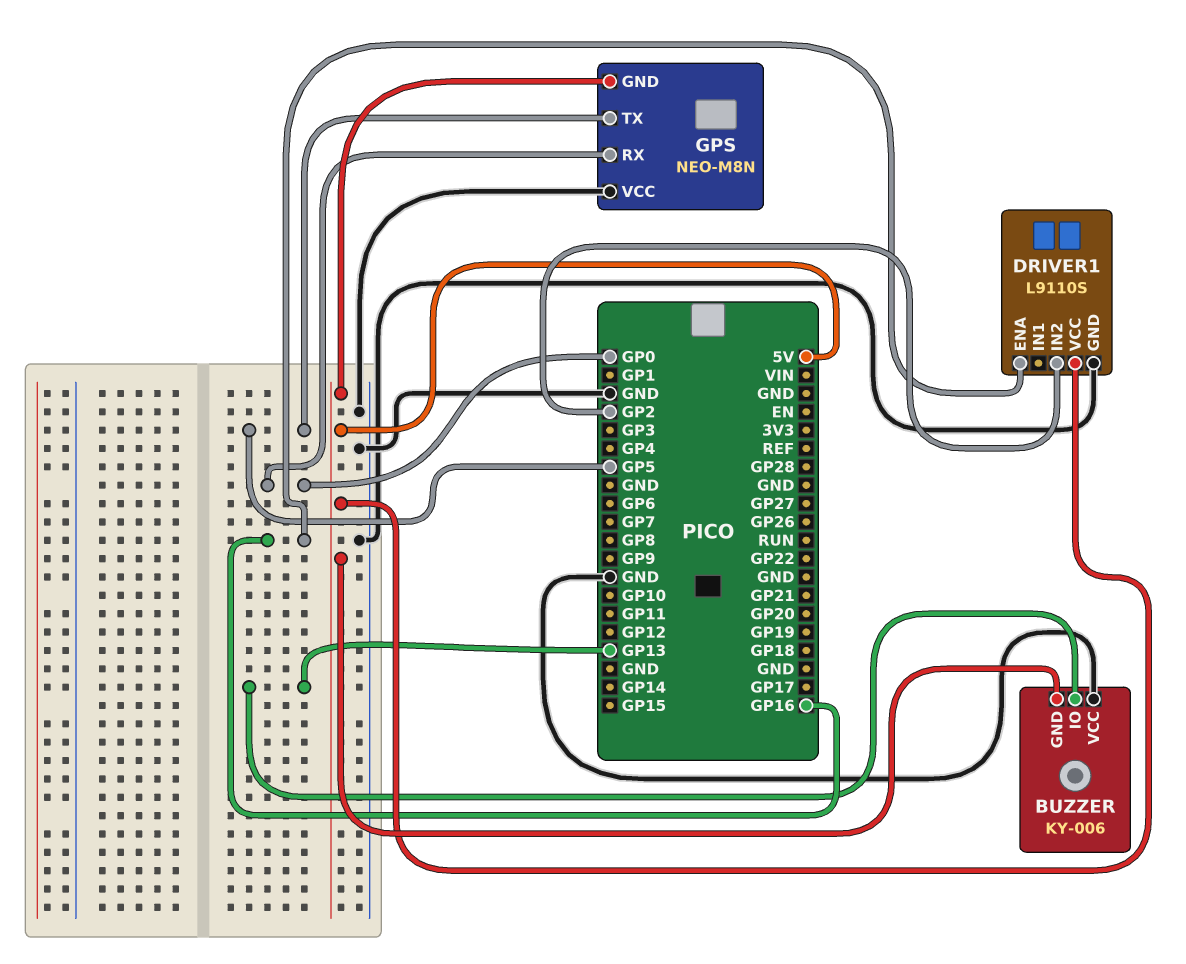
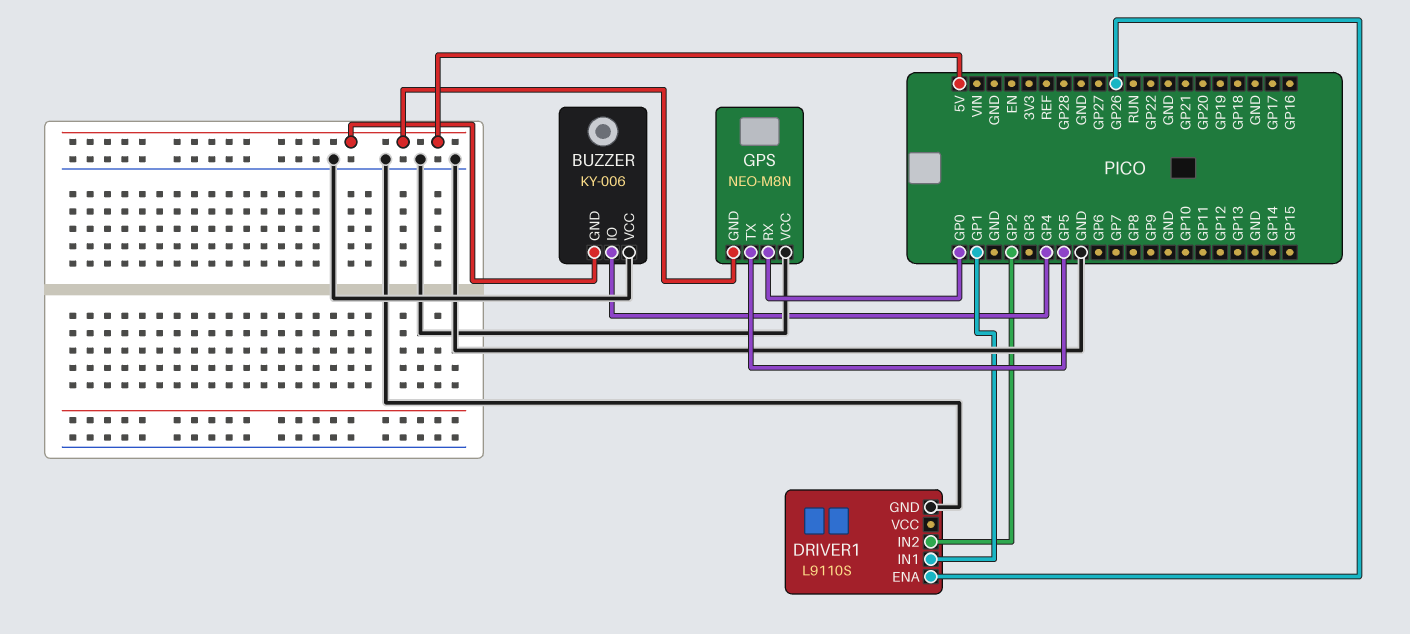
BUZZER pin IO: GP13 -> GP4
DRIVER1 pin ENA: GP16 -> GP26
DRIVER1 pin IN1: none -> GP1
DRIVER1 pin VCC: 5V -> none

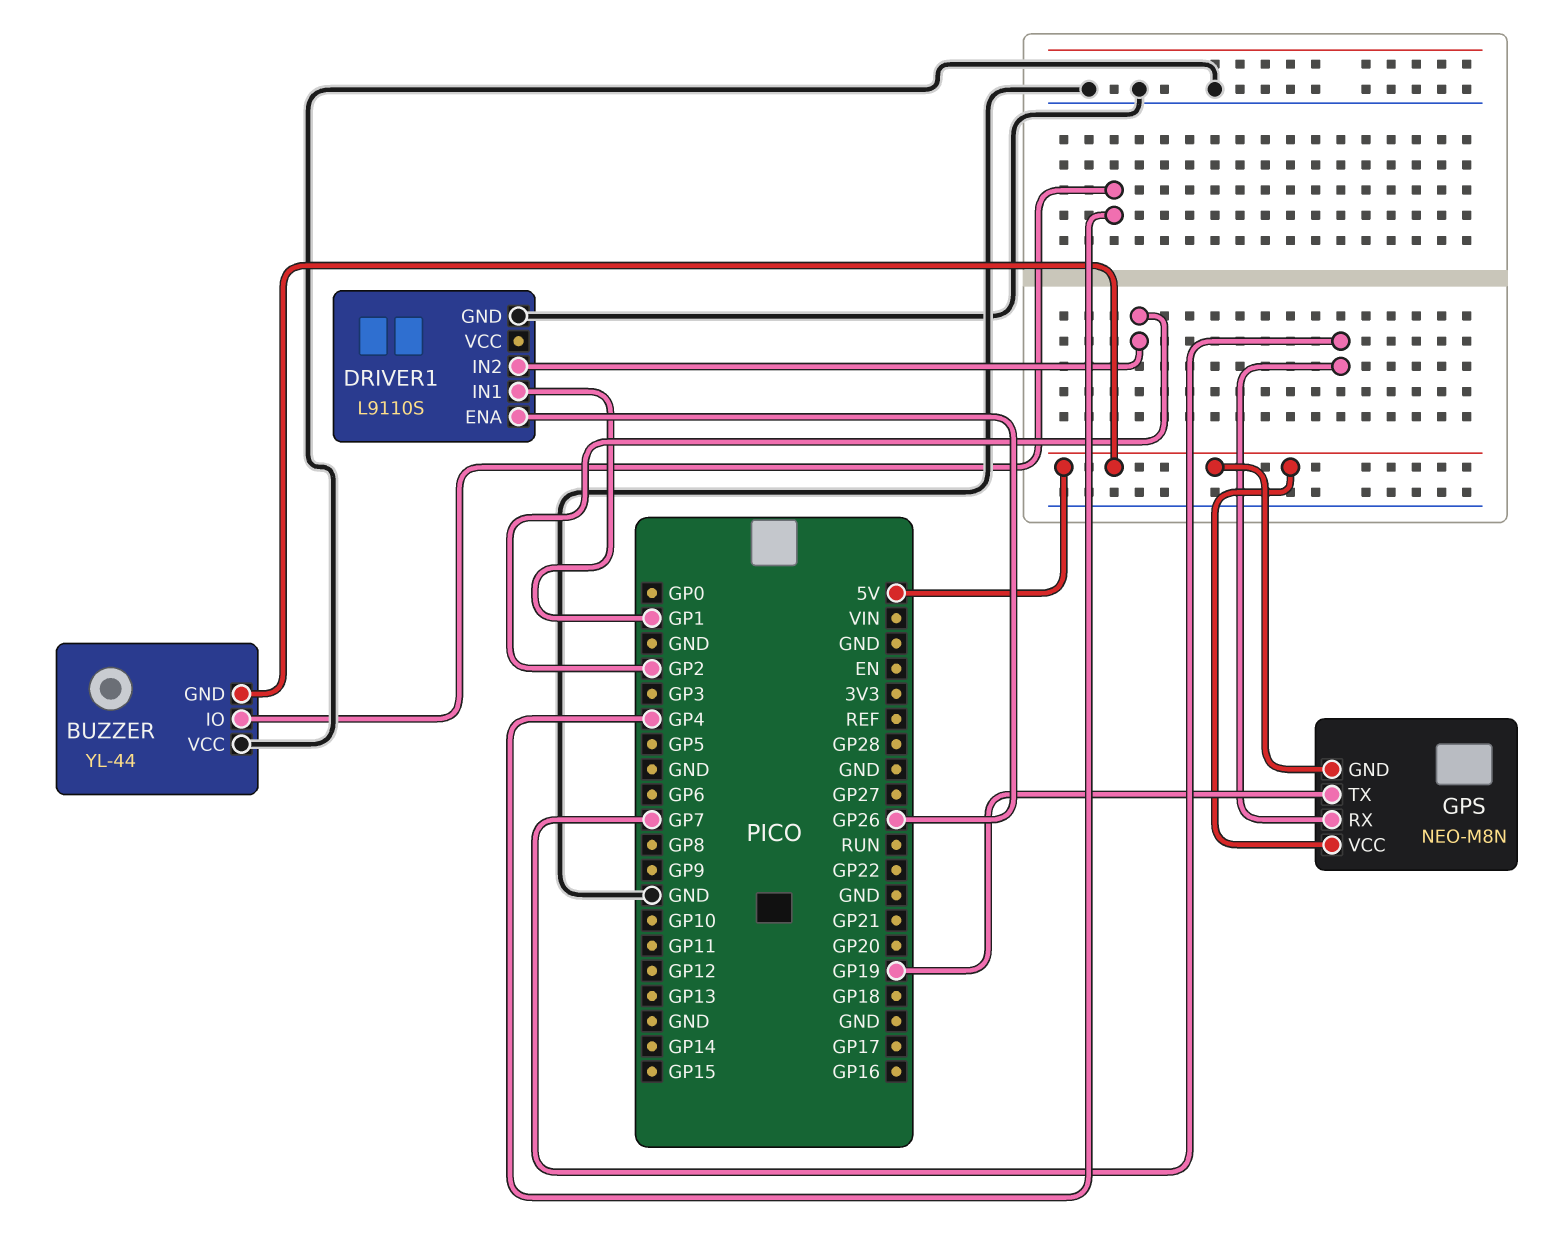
BUZZER: KY-006 -> YL-44
GPS pin RX: GP0 -> GP7
GPS pin TX: GP5 -> GP19
GPS pin VCC: GND -> 5V

